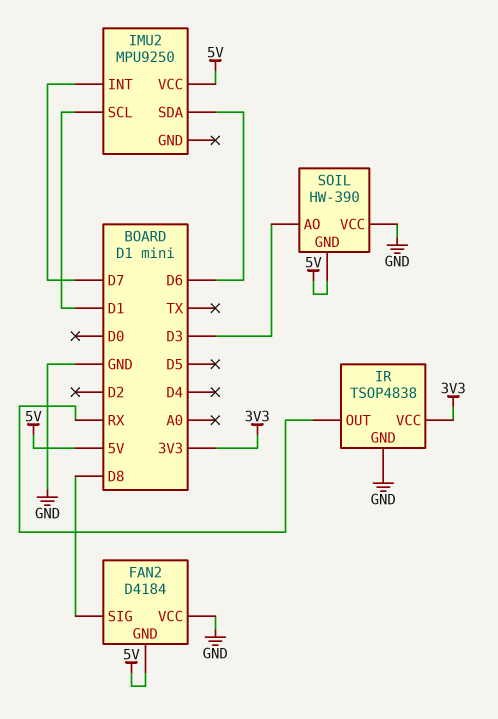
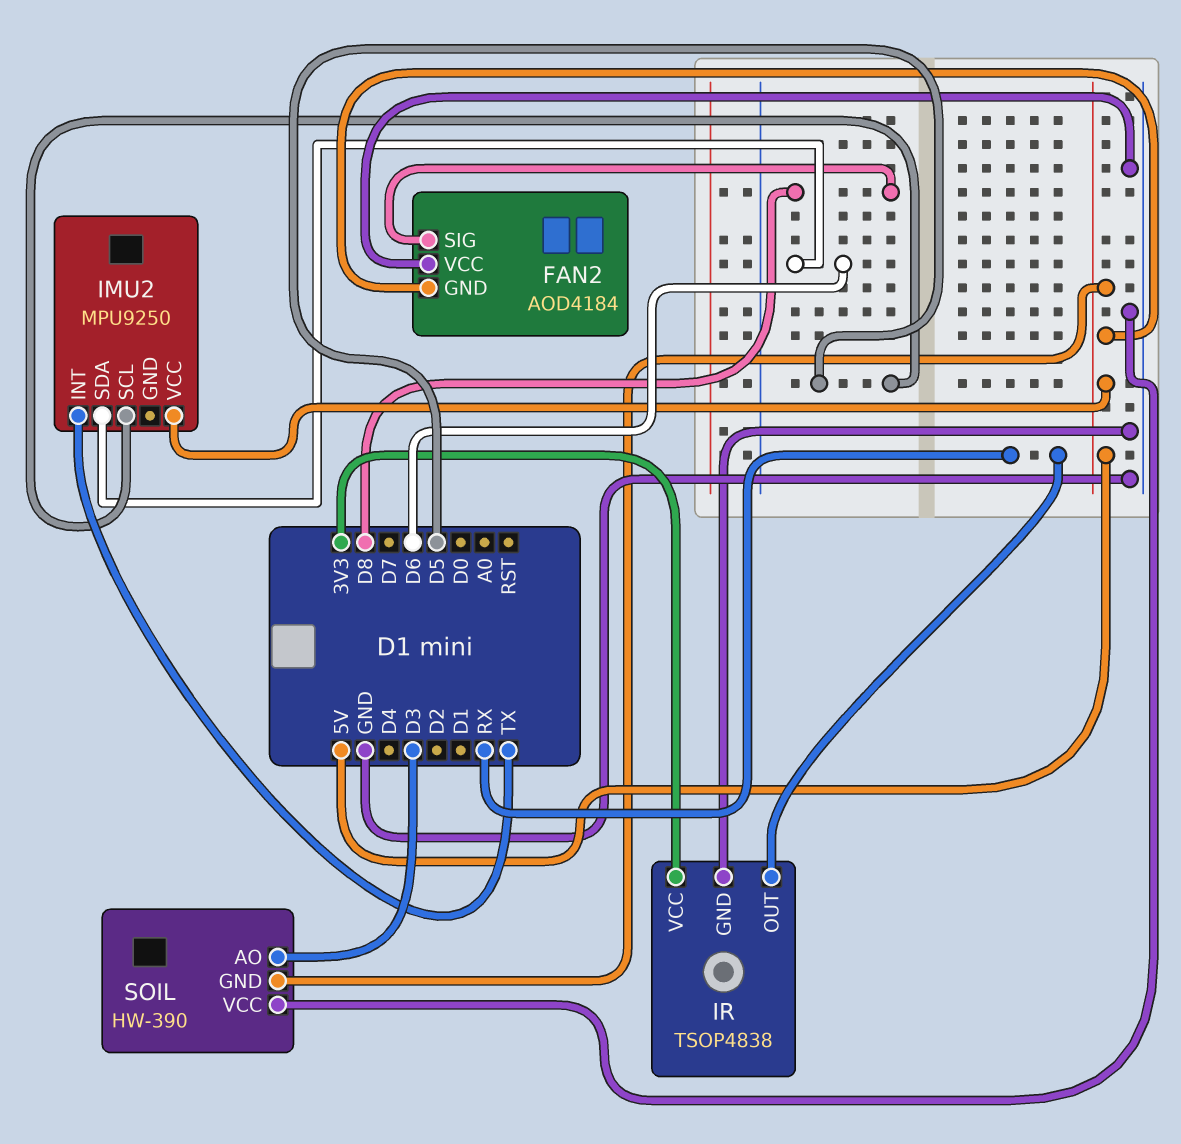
FAN2: D4184 -> AOD4184
IMU2 pin INT: D7 -> TX
IMU2 pin SCL: D1 -> D5

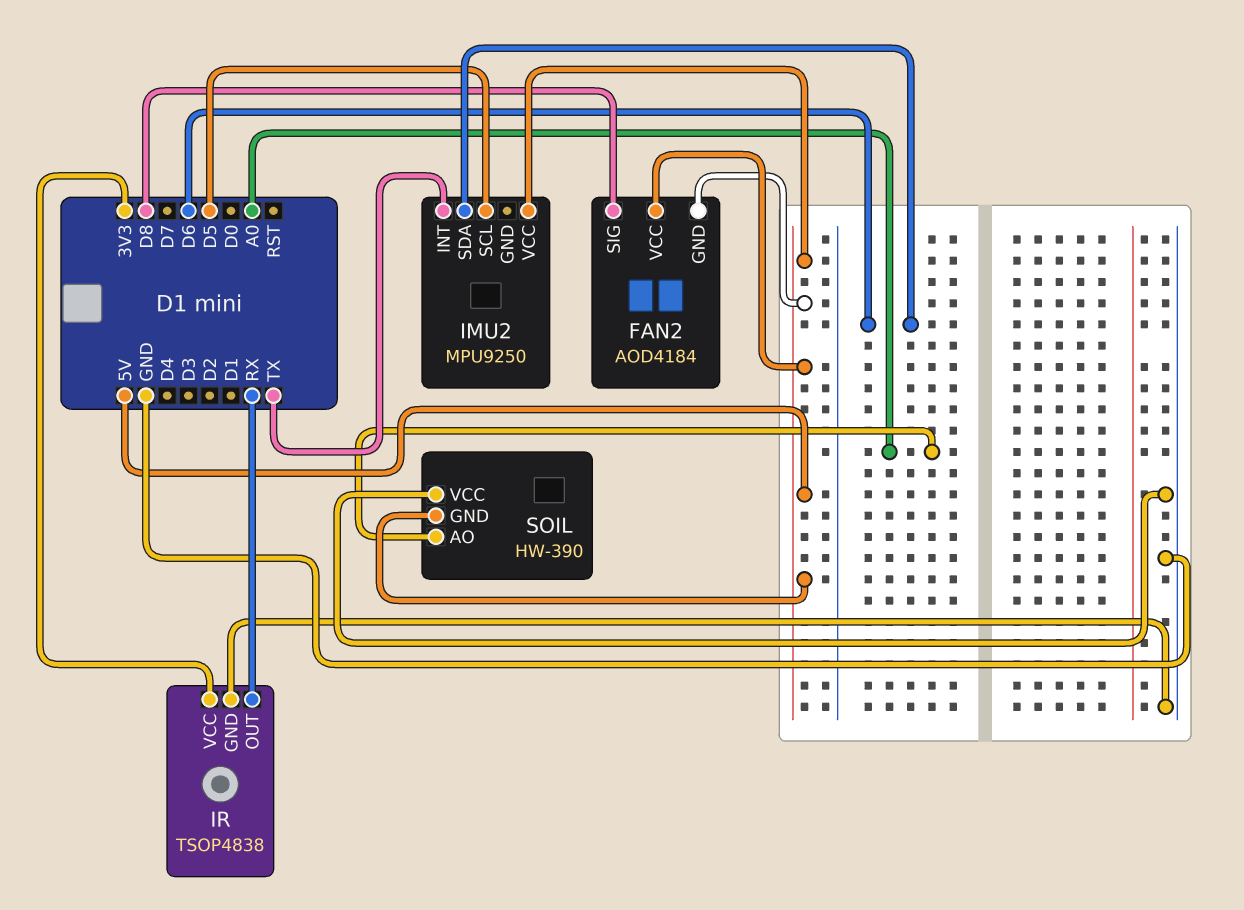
FAN2 pin VCC: GND -> 5V
SOIL pin AO: D3 -> A0

